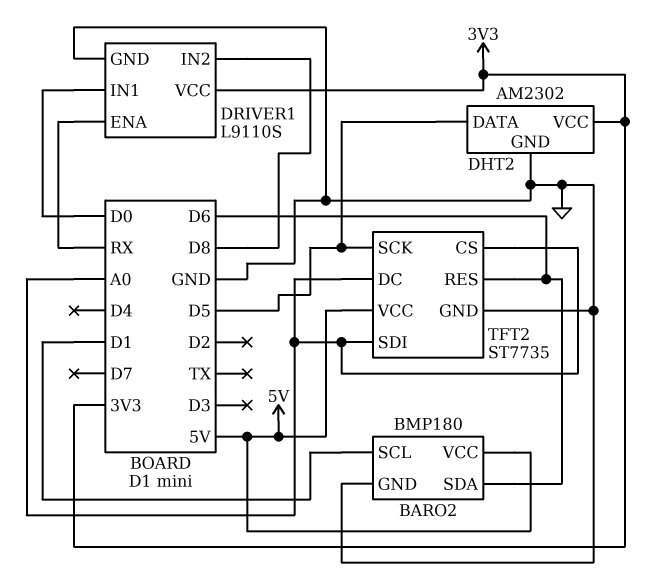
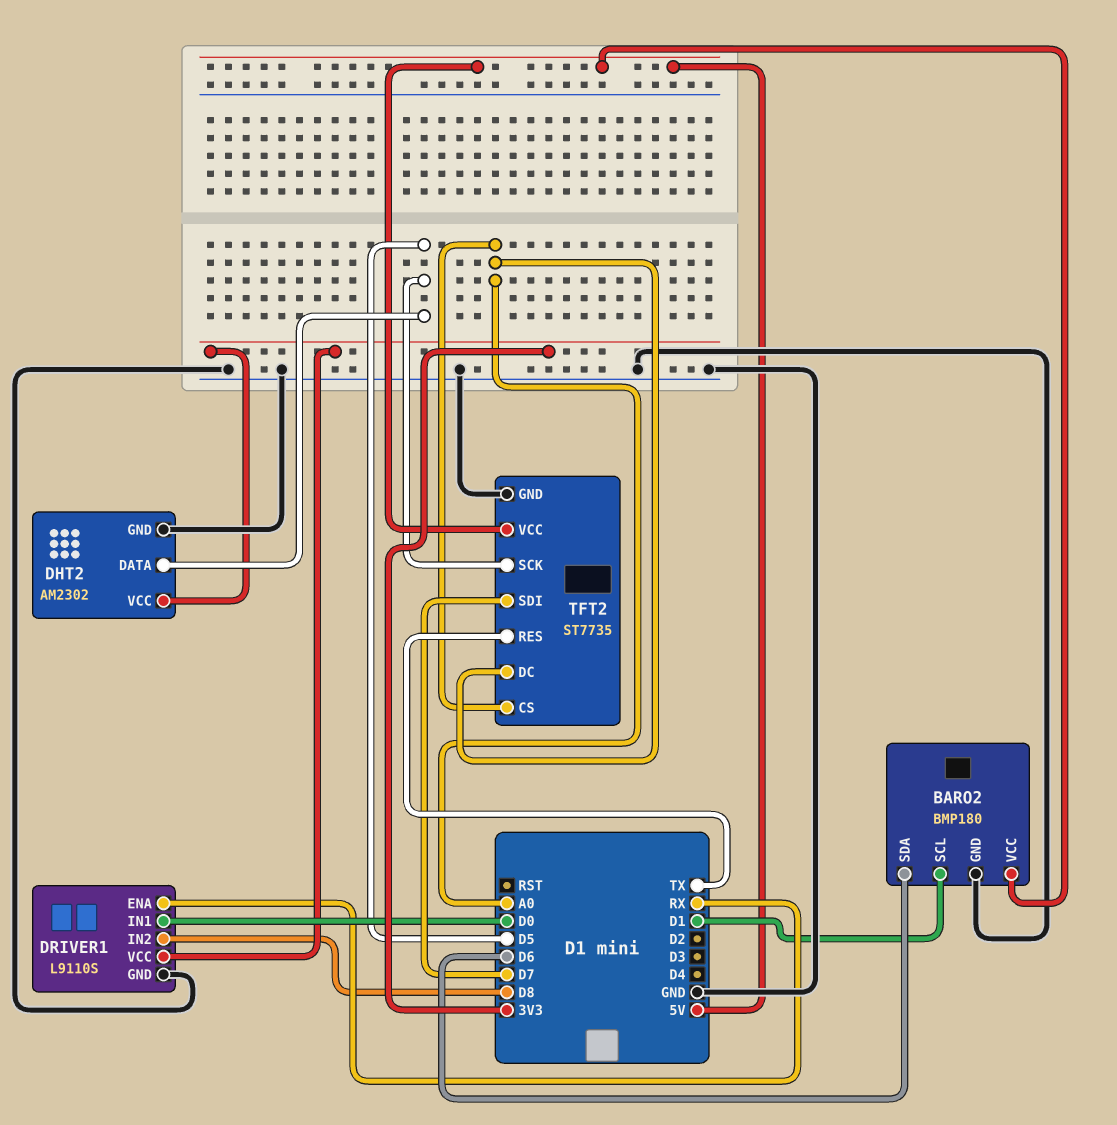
TFT2 pin RES: D6 -> TX
TFT2 pin SDI: A0 -> D7

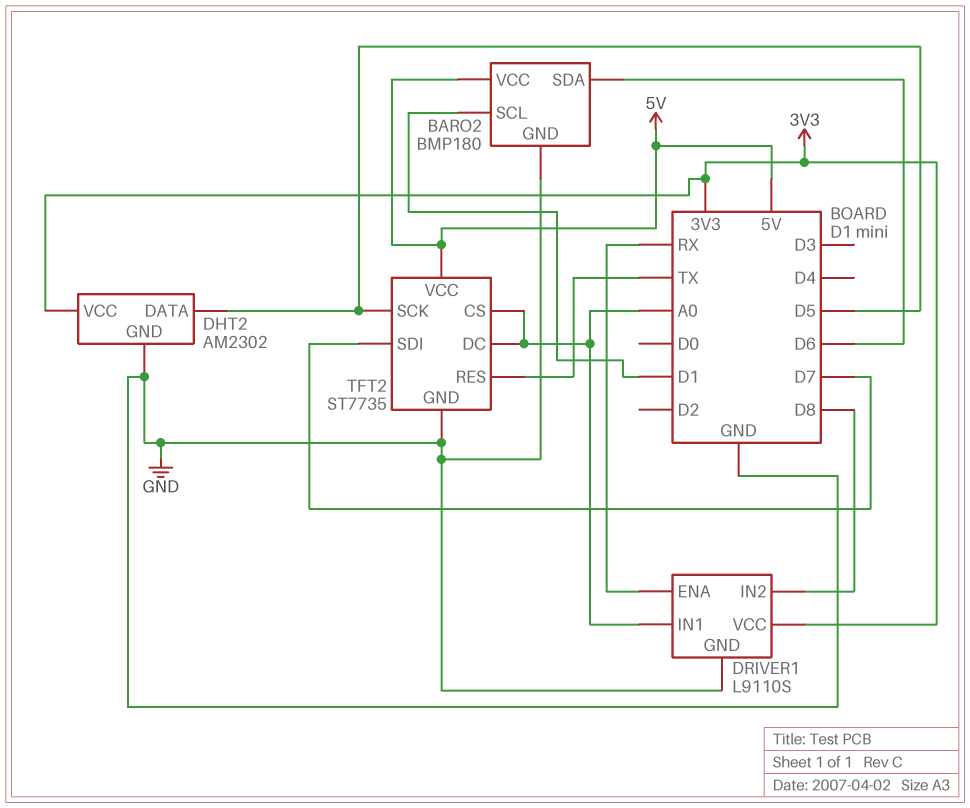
DRIVER1 pin IN1: D0 -> A0

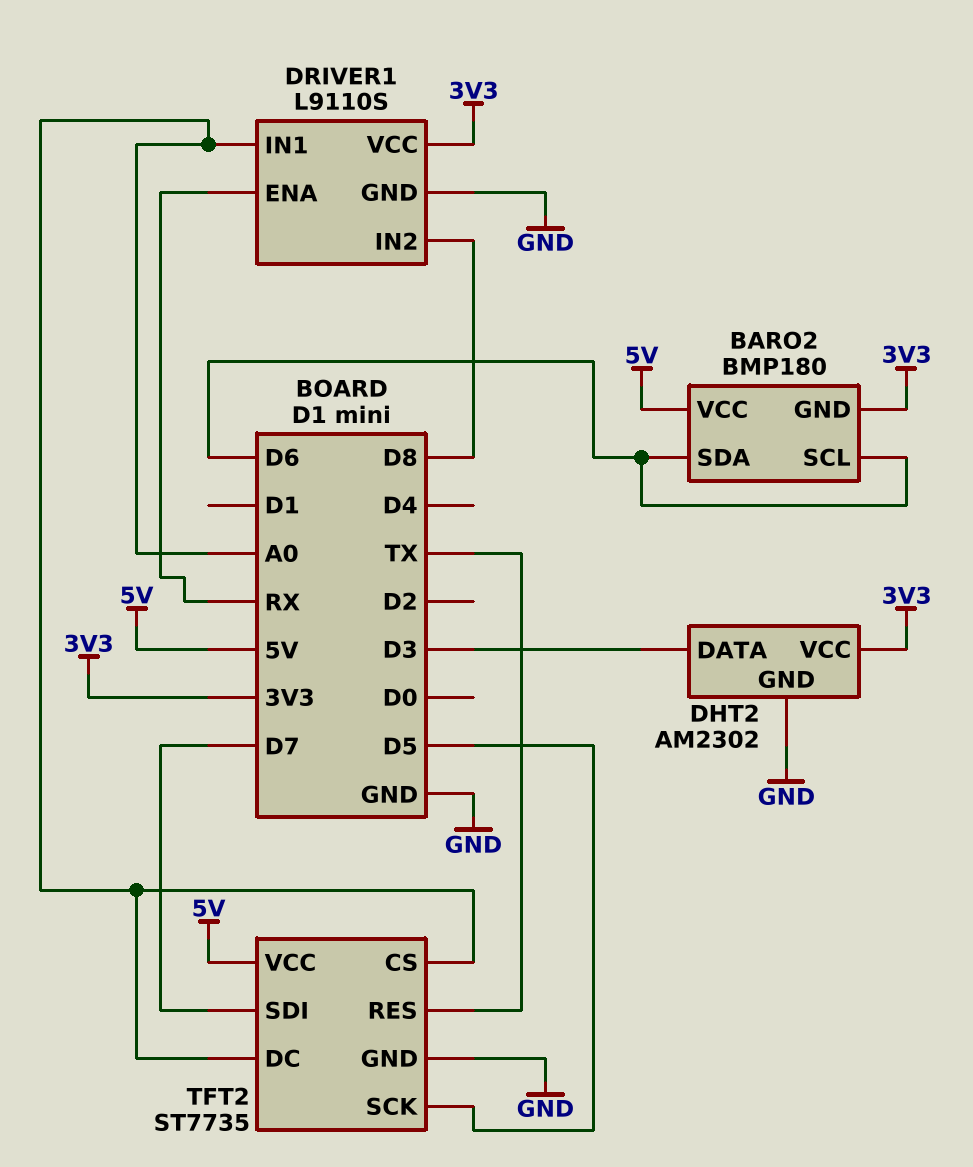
BARO2 pin GND: GND -> 3V3
BARO2 pin SCL: D1 -> D6
DHT2 pin DATA: D5 -> D3

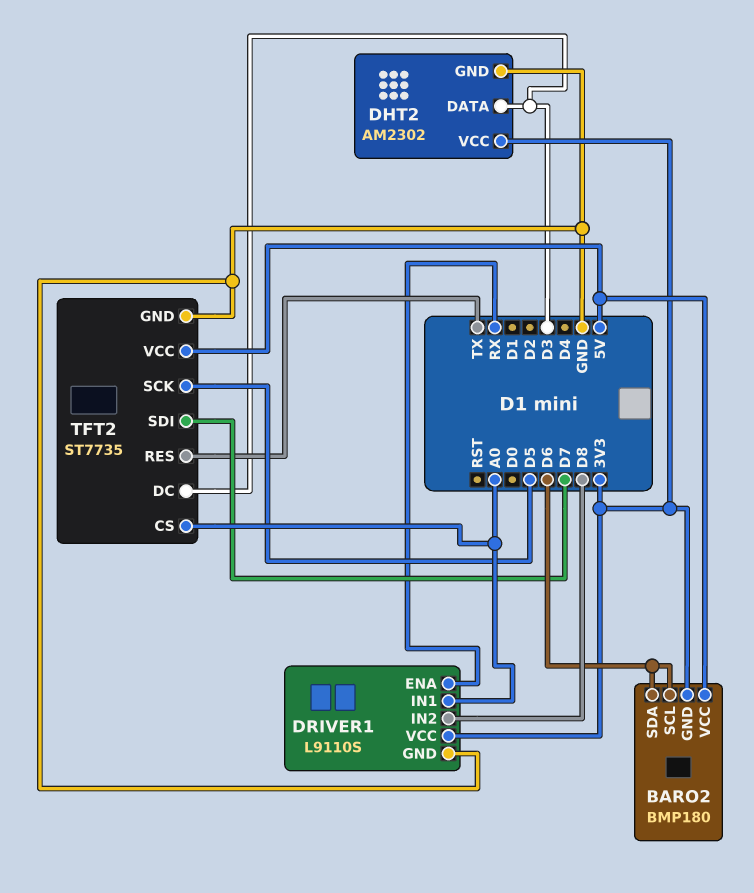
TFT2 pin DC: A0 -> D3

